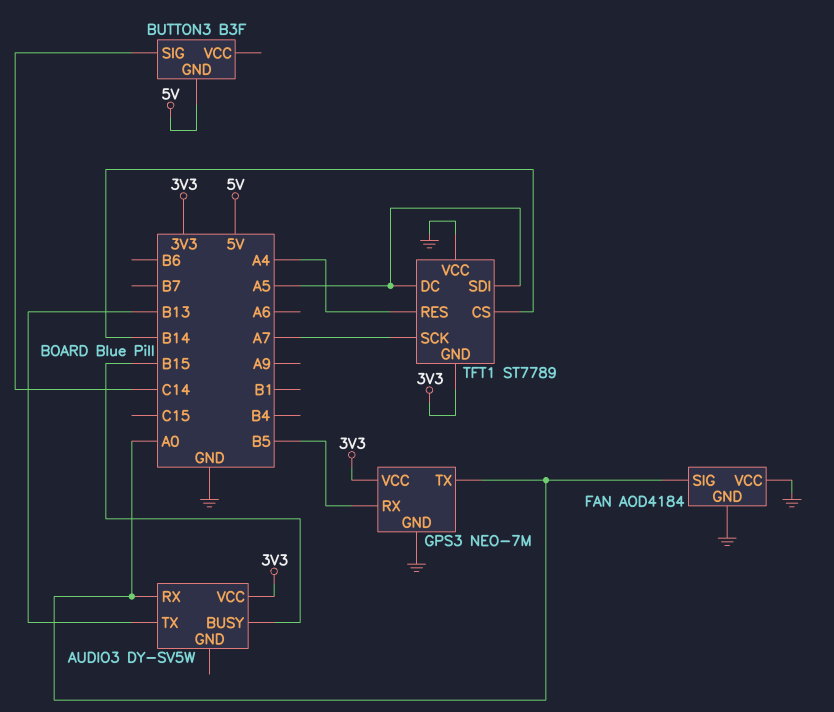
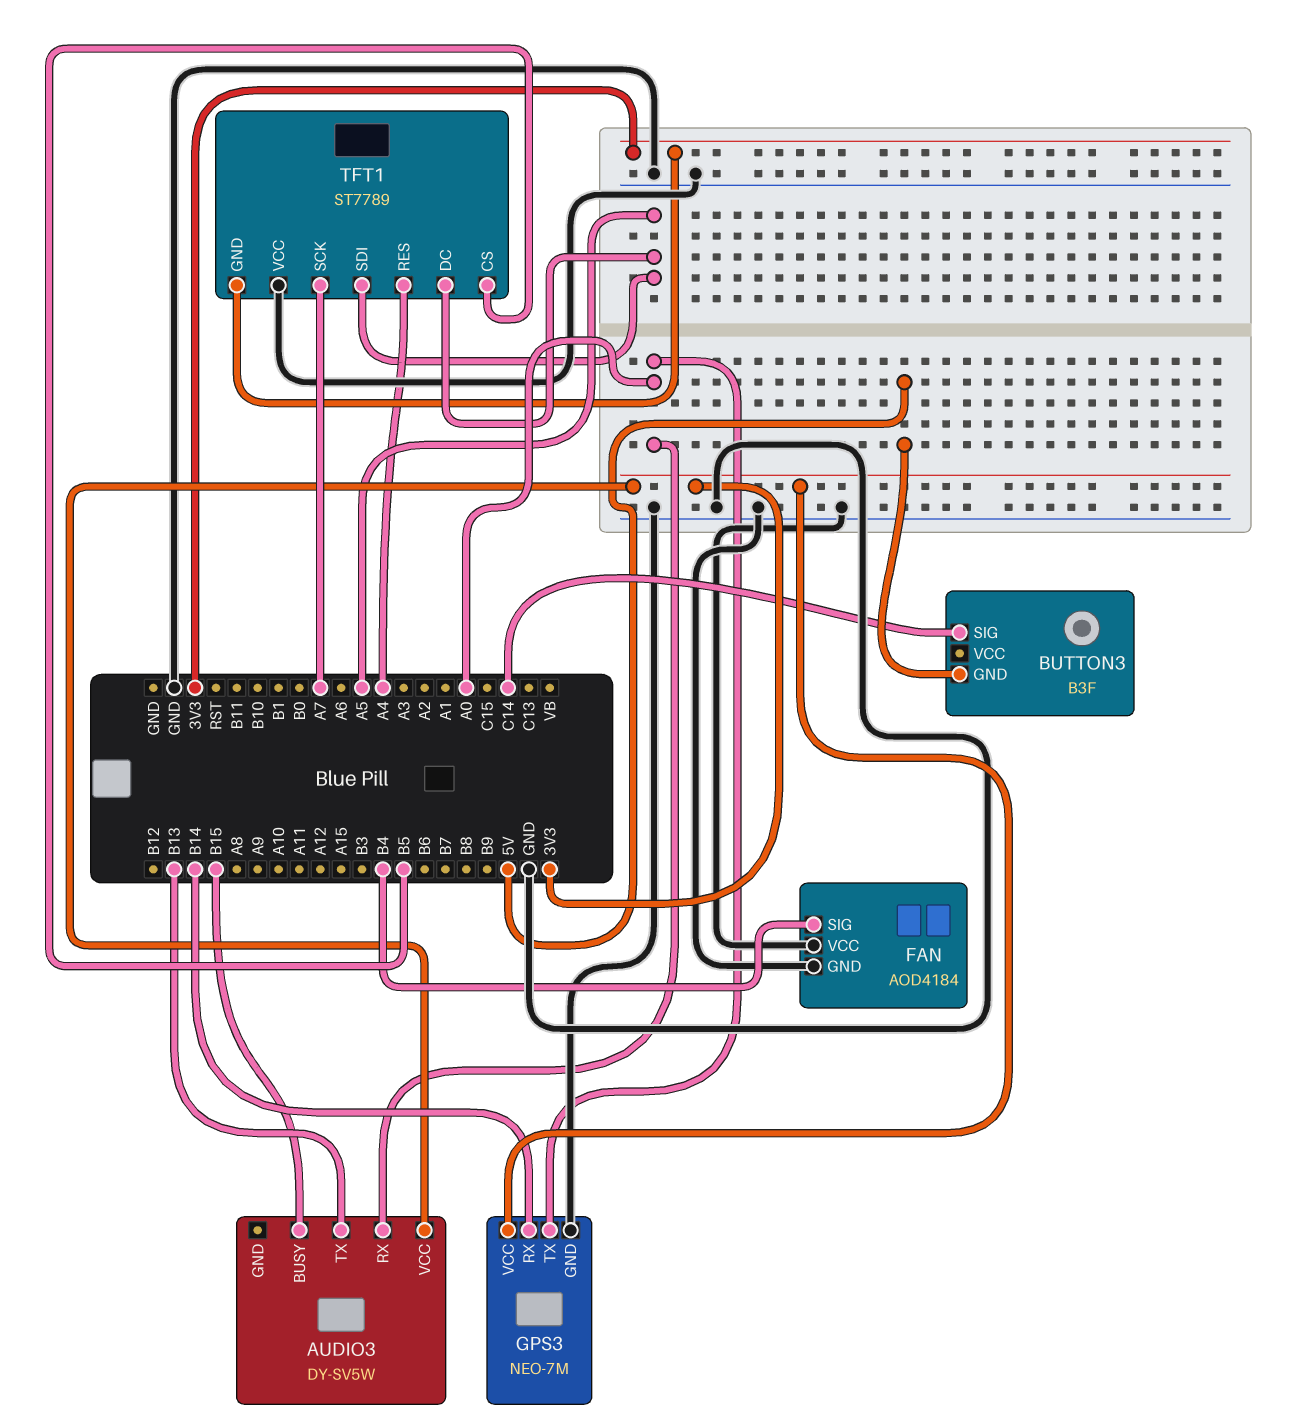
FAN pin SIG: A0 -> B4
GPS3 pin RX: B5 -> B14
TFT1 pin CS: B14 -> B5

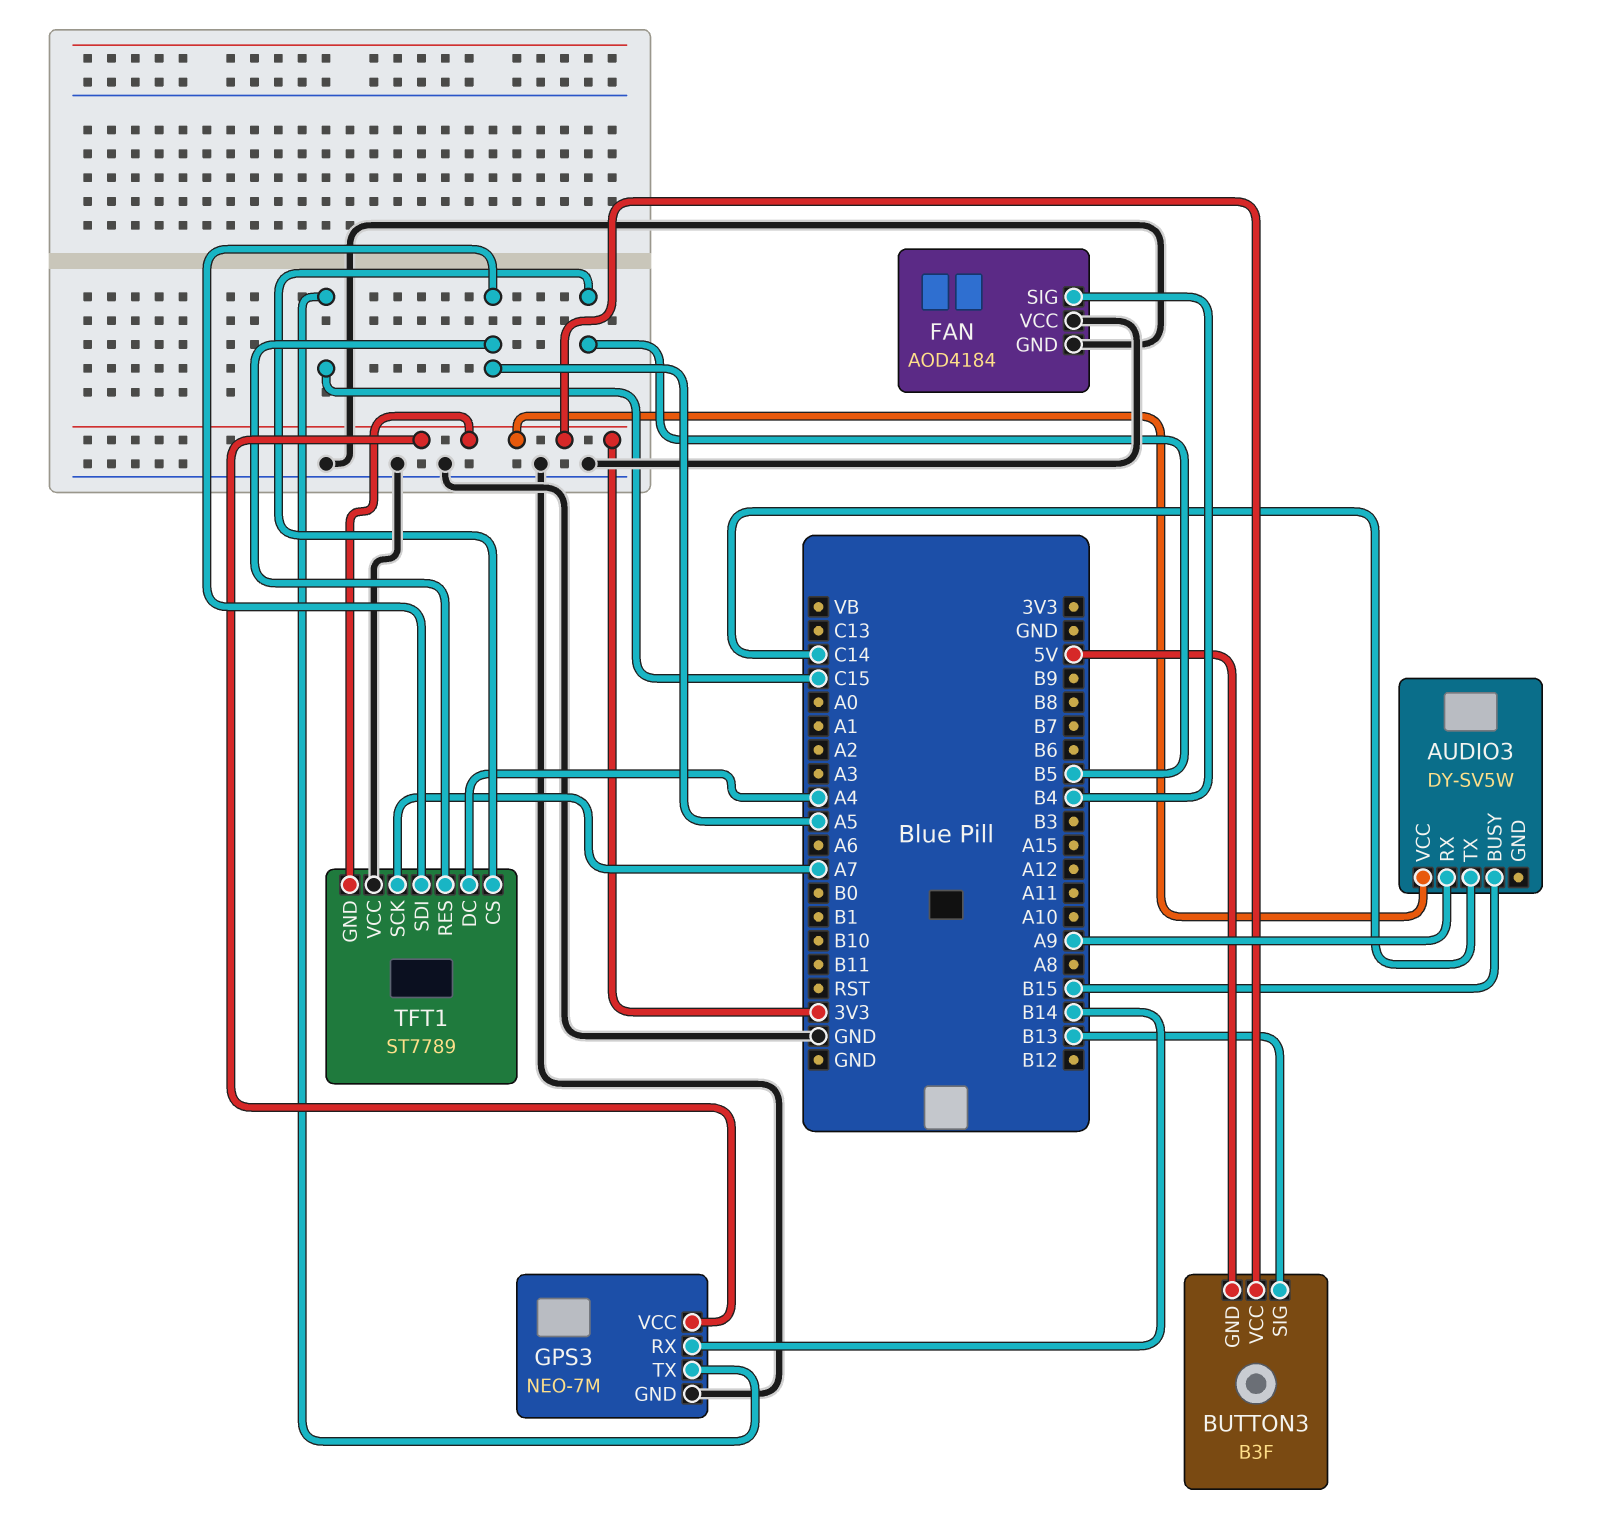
AUDIO3 pin RX: A0 -> A9
AUDIO3 pin TX: B13 -> C14
BUTTON3 pin SIG: C14 -> B13
BUTTON3 pin VCC: none -> 3V3
GPS3 pin TX: A0 -> C15
TFT1 pin DC: A5 -> A4
TFT1 pin RES: A4 -> A5

